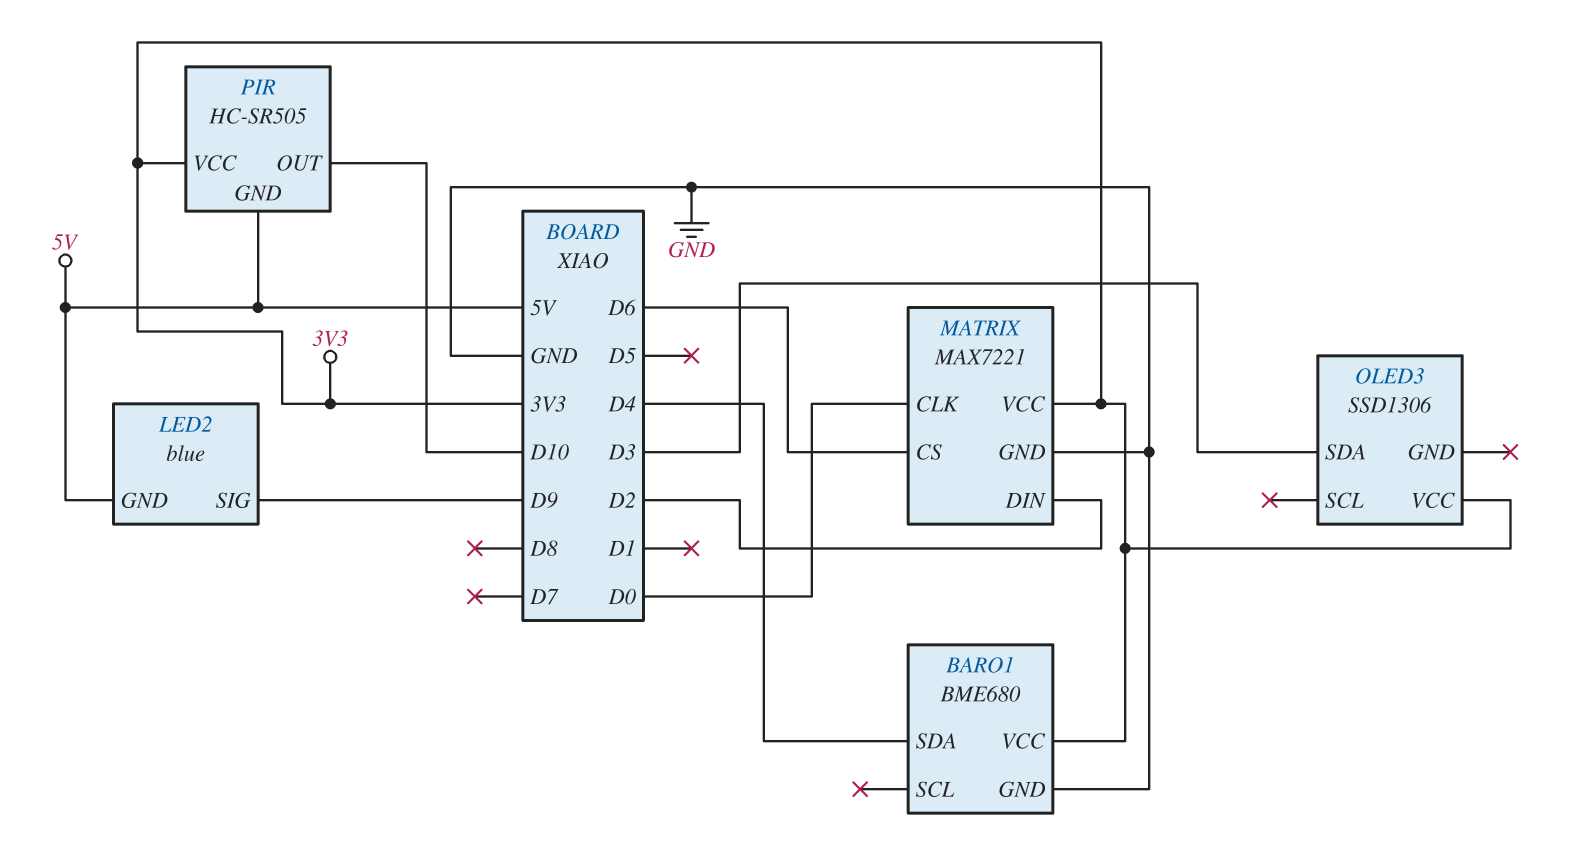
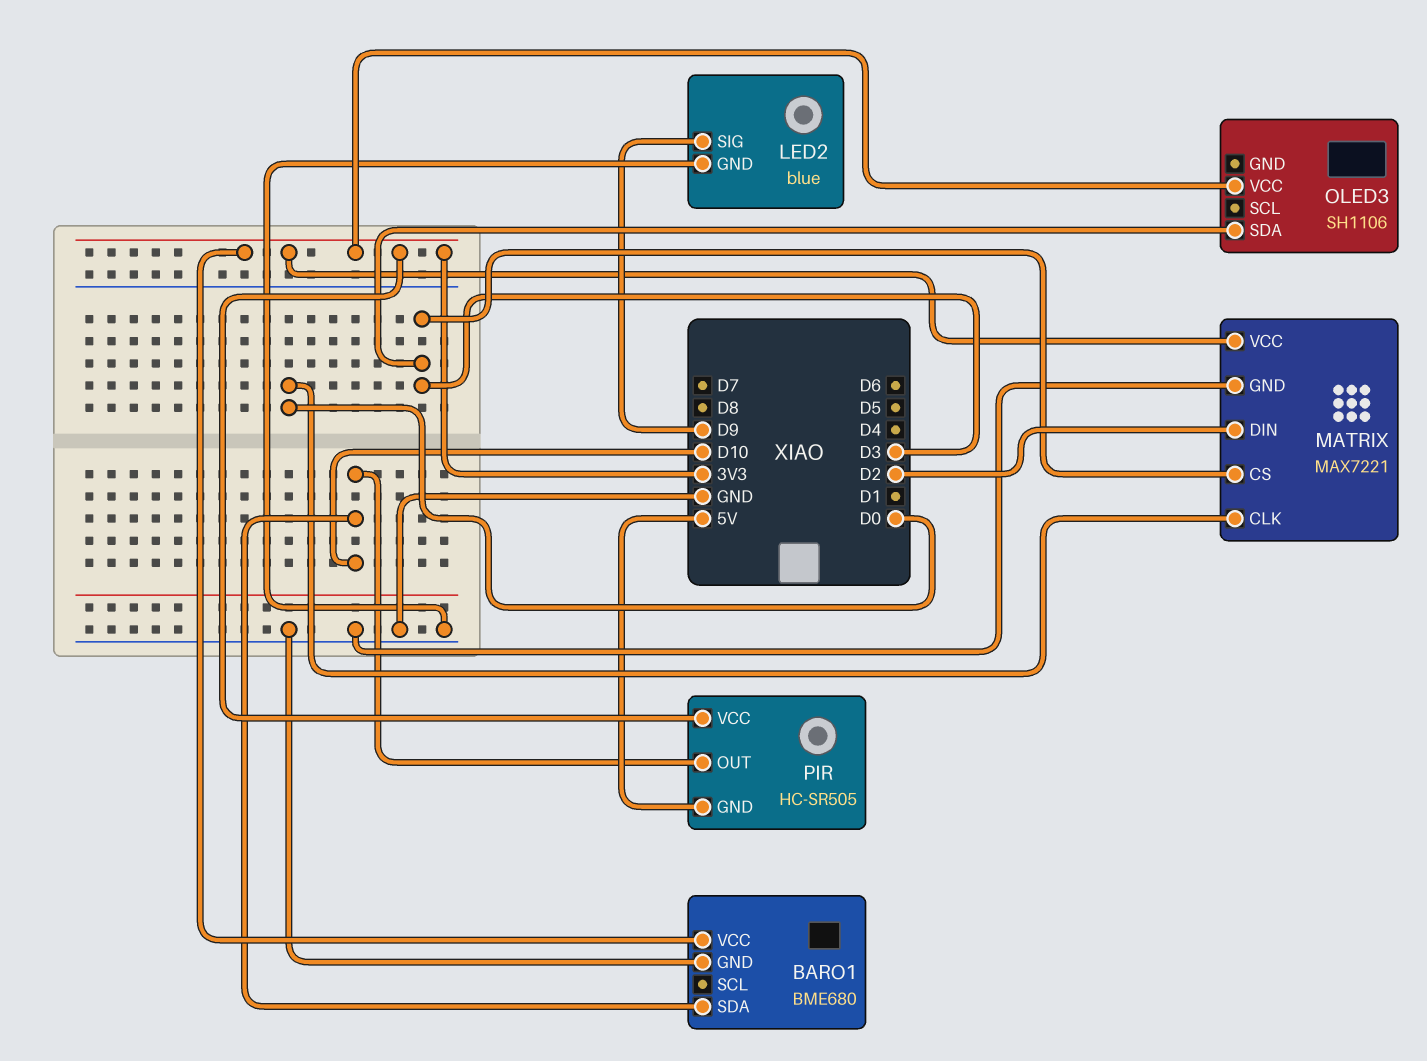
BARO1 pin SDA: D4 -> D10
LED2 pin GND: 5V -> GND
MATRIX pin CS: D6 -> D3
OLED3: SSD1306 -> SH1106

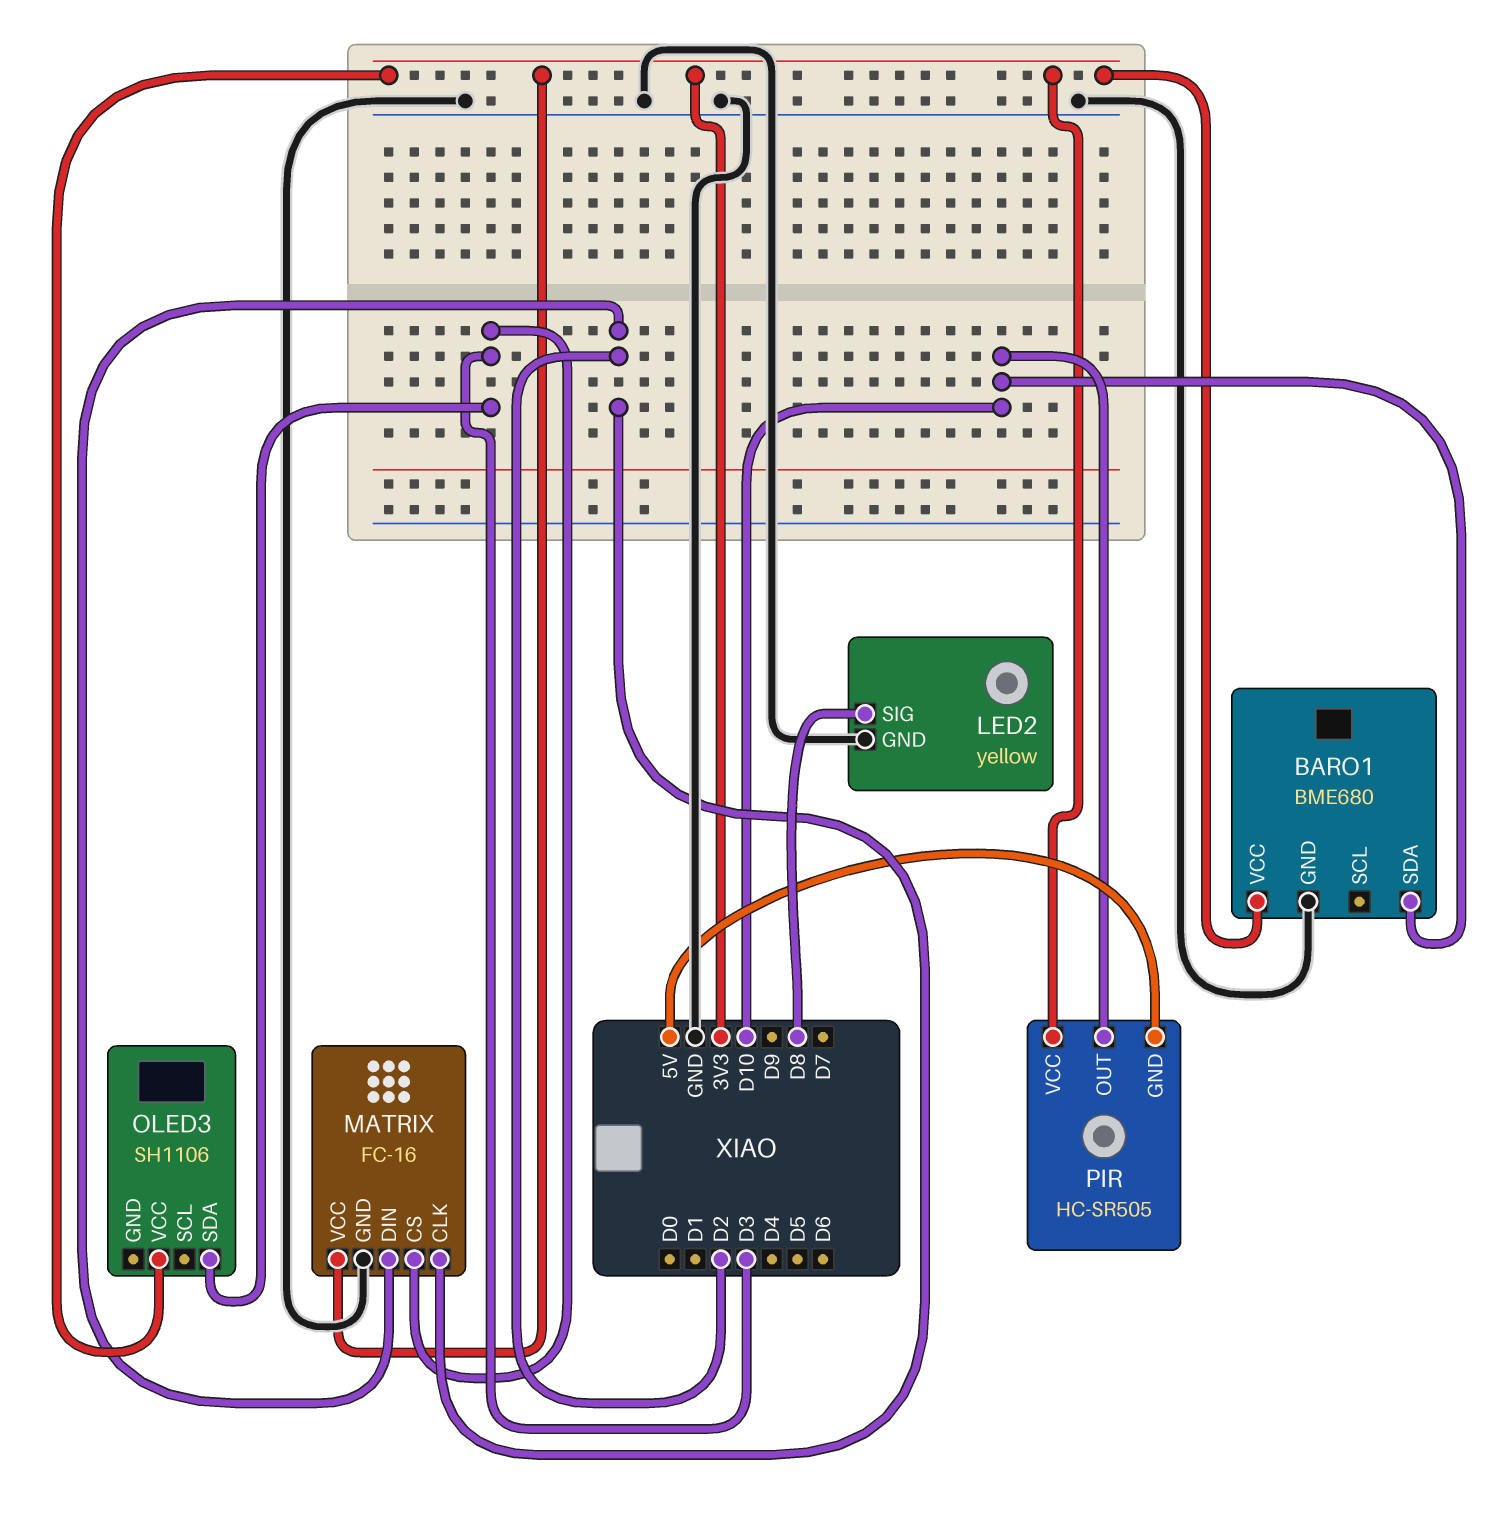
LED2: blue -> yellow
LED2 pin SIG: D9 -> D8
MATRIX: MAX7221 -> FC-16
MATRIX pin CLK: D0 -> D2

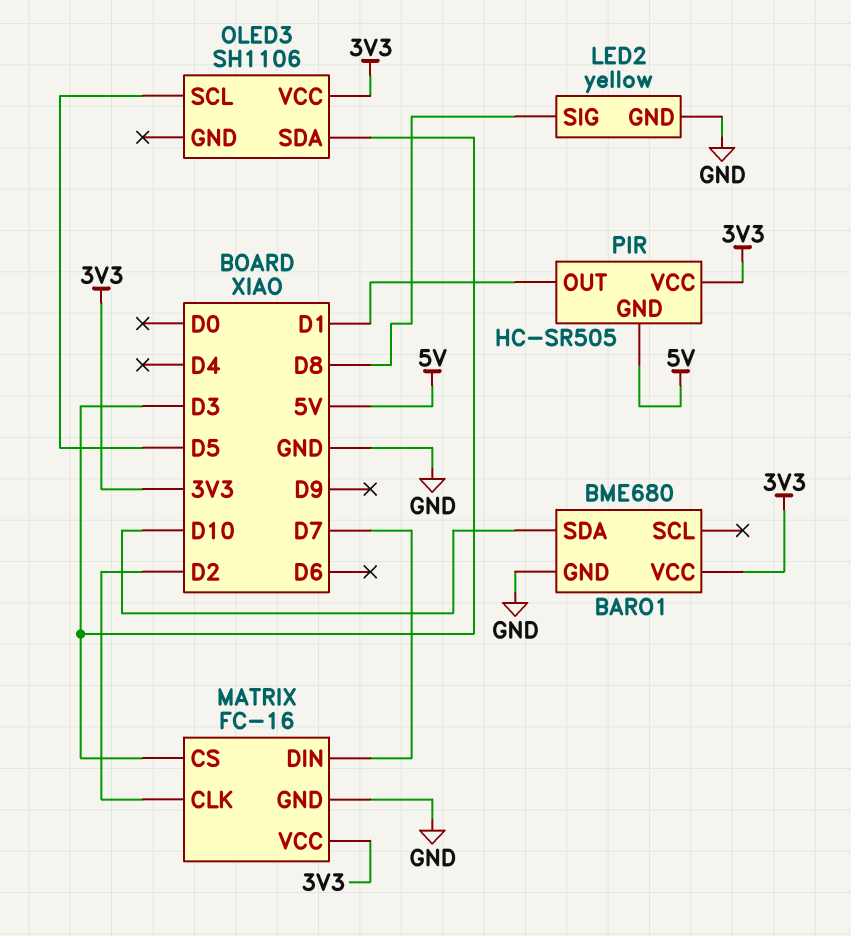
MATRIX pin DIN: D2 -> D7
OLED3 pin SCL: none -> D5
PIR pin OUT: D10 -> D1

